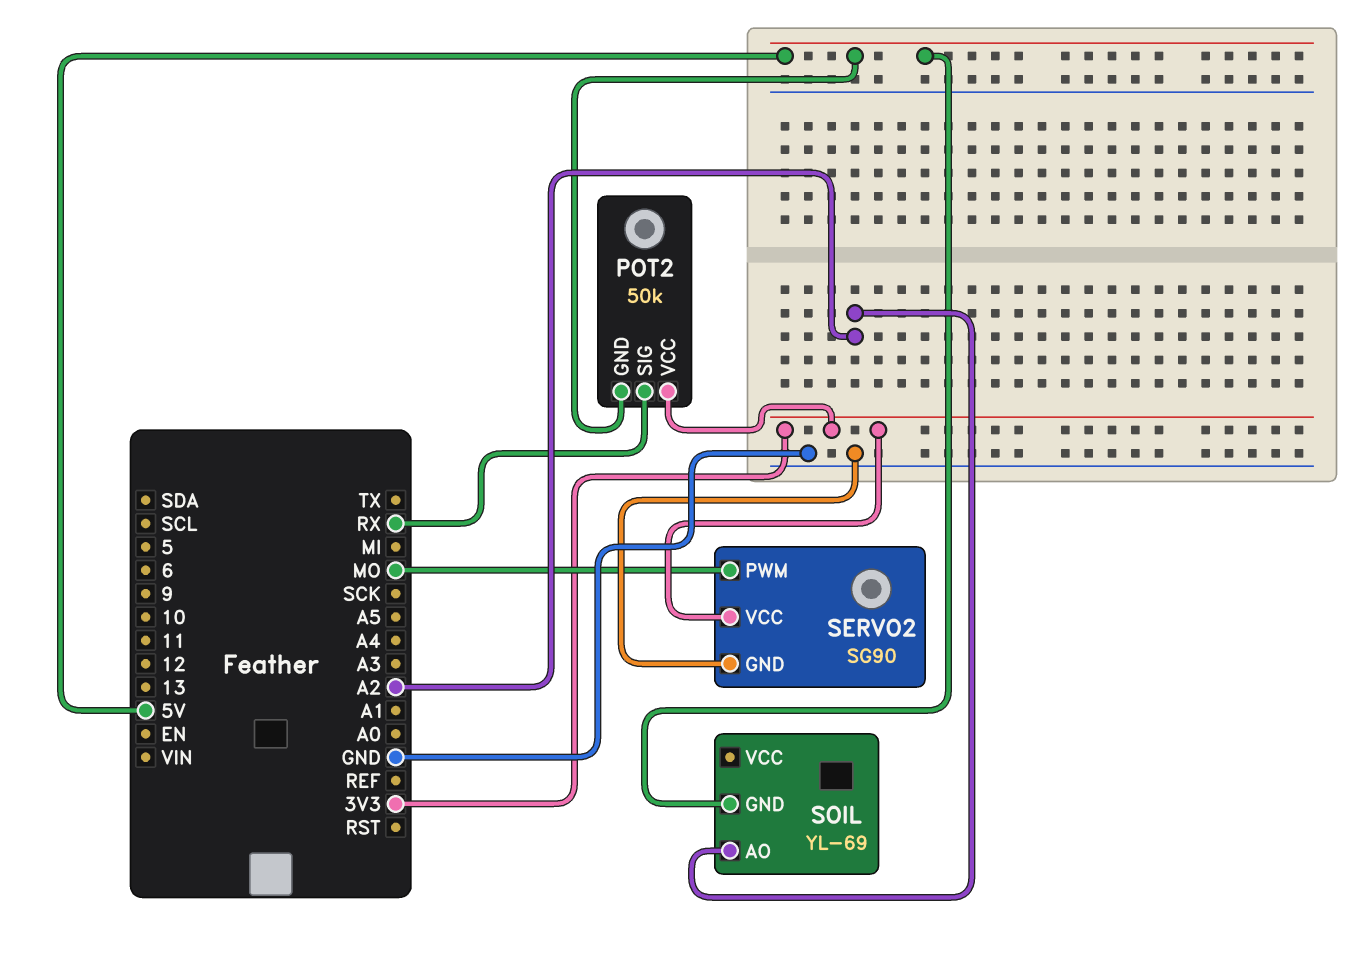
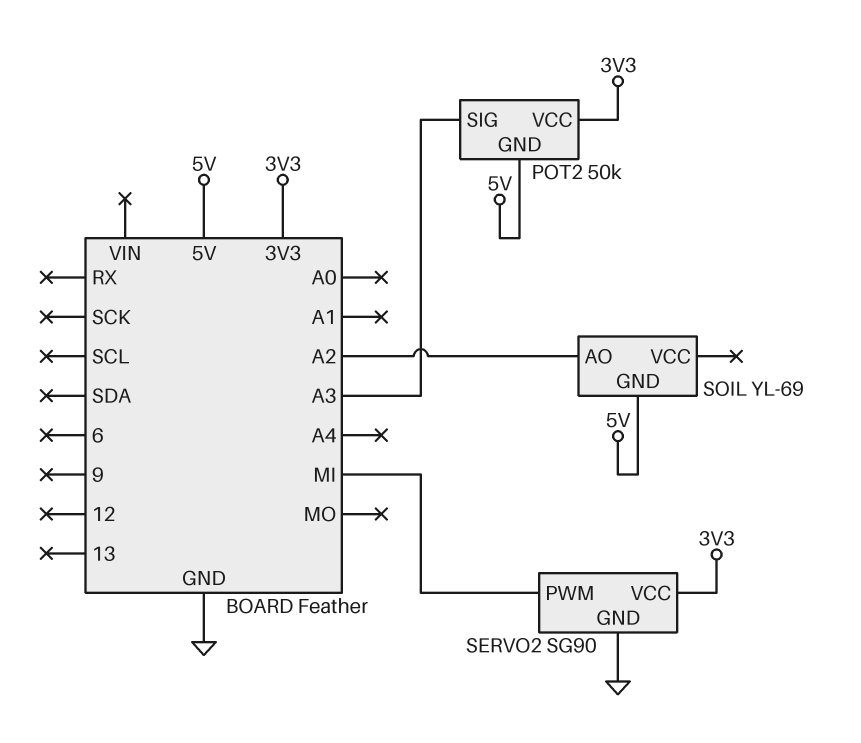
POT2 pin SIG: RX -> A3
SERVO2 pin PWM: MO -> MI

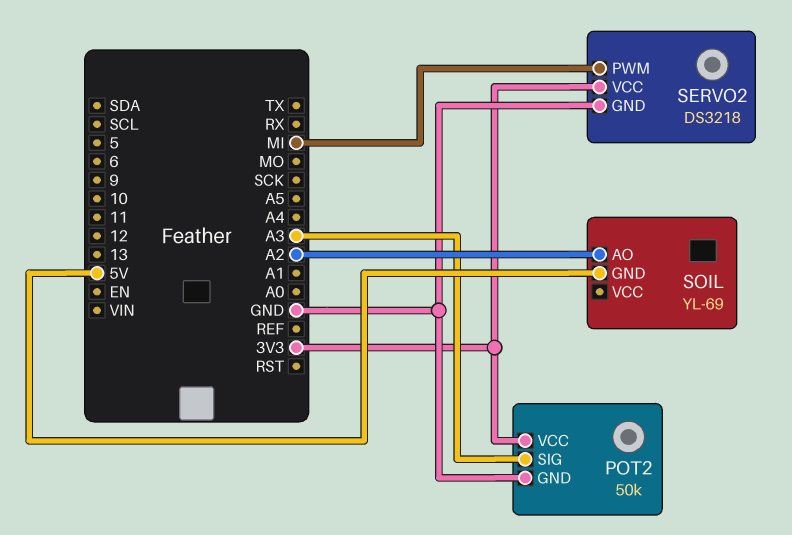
POT2 pin GND: 5V -> GND
SERVO2: SG90 -> DS3218

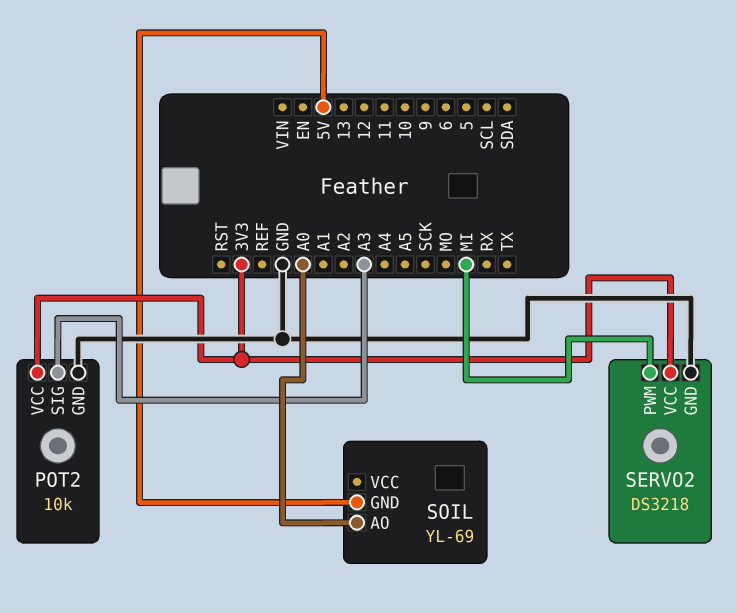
POT2: 50k -> 10k
SOIL pin AO: A2 -> A0

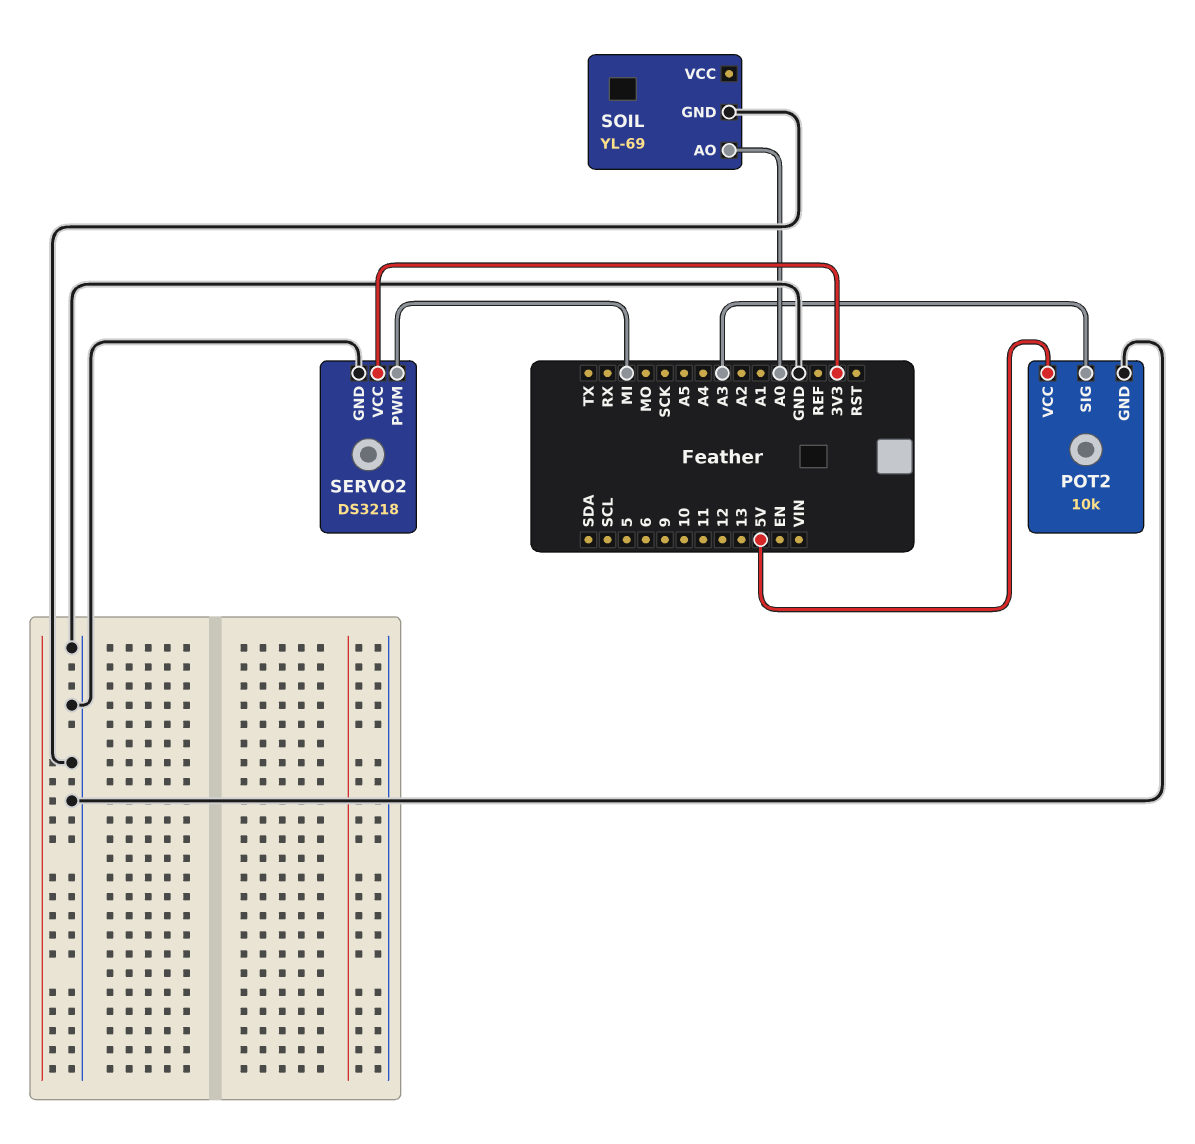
POT2 pin VCC: 3V3 -> 5V
SOIL pin GND: 5V -> GND

